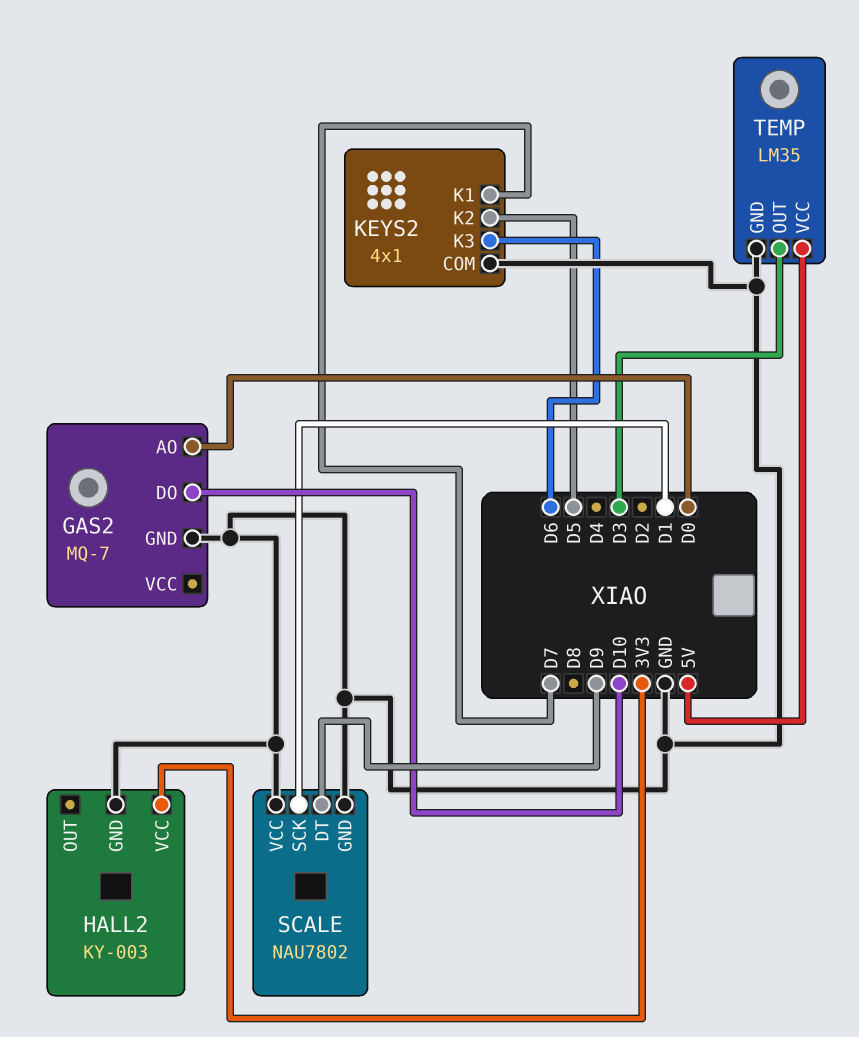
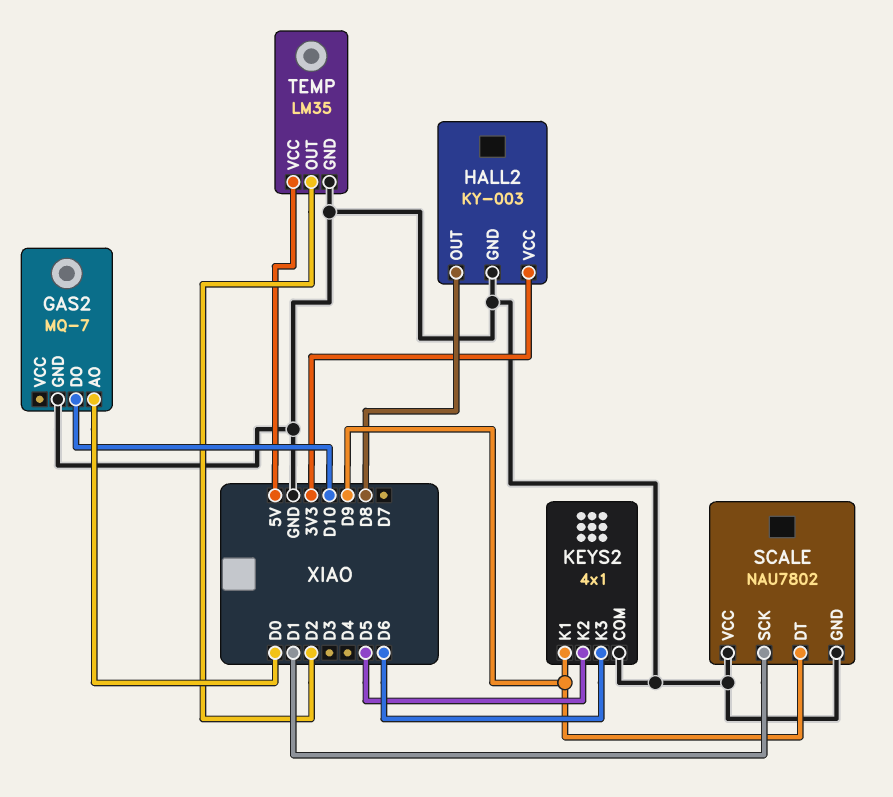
HALL2 pin OUT: none -> D8
KEYS2 pin K1: D7 -> D9
TEMP pin OUT: D3 -> D2

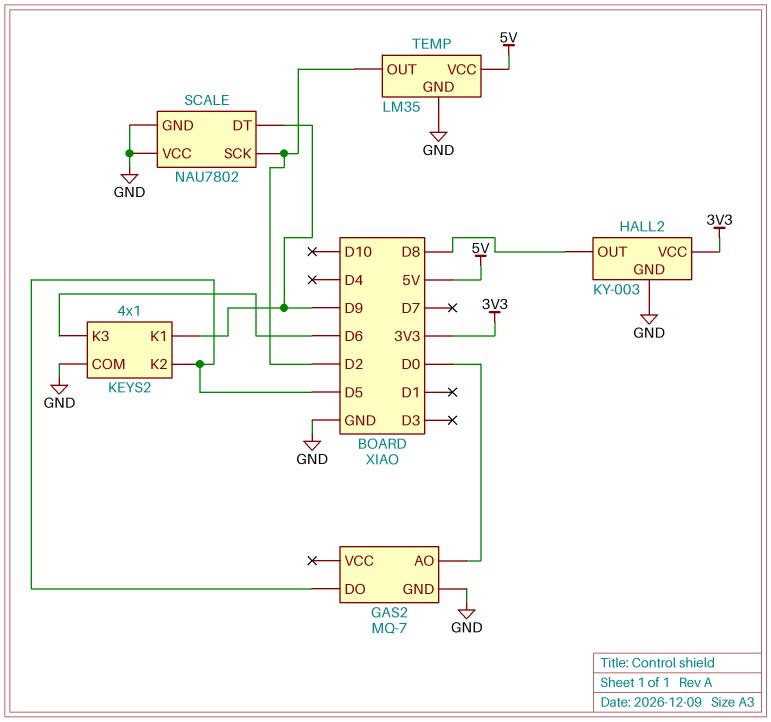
GAS2 pin DO: D10 -> D5
SCALE pin SCK: D1 -> D2

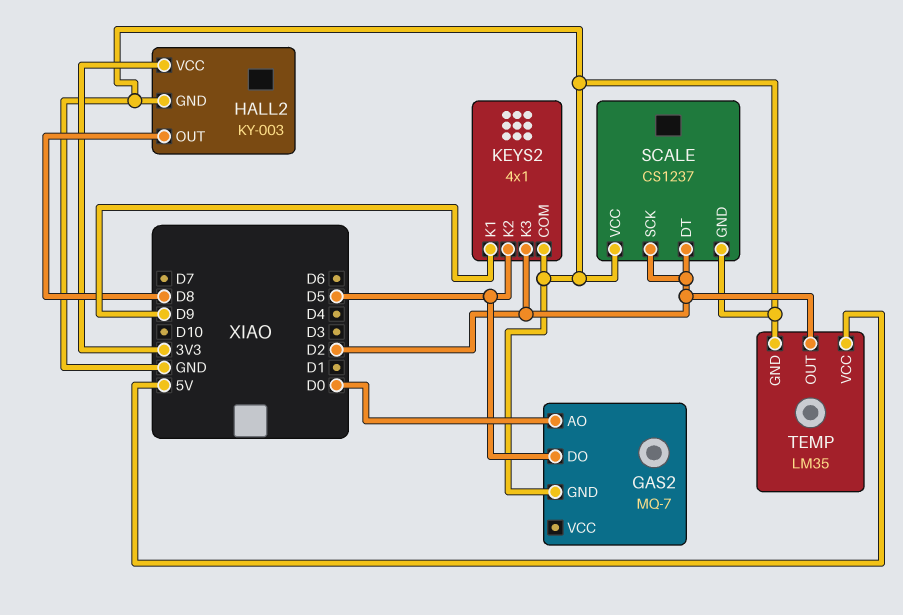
KEYS2 pin K3: D6 -> D2
SCALE: NAU7802 -> CS1237
SCALE pin DT: D9 -> D2

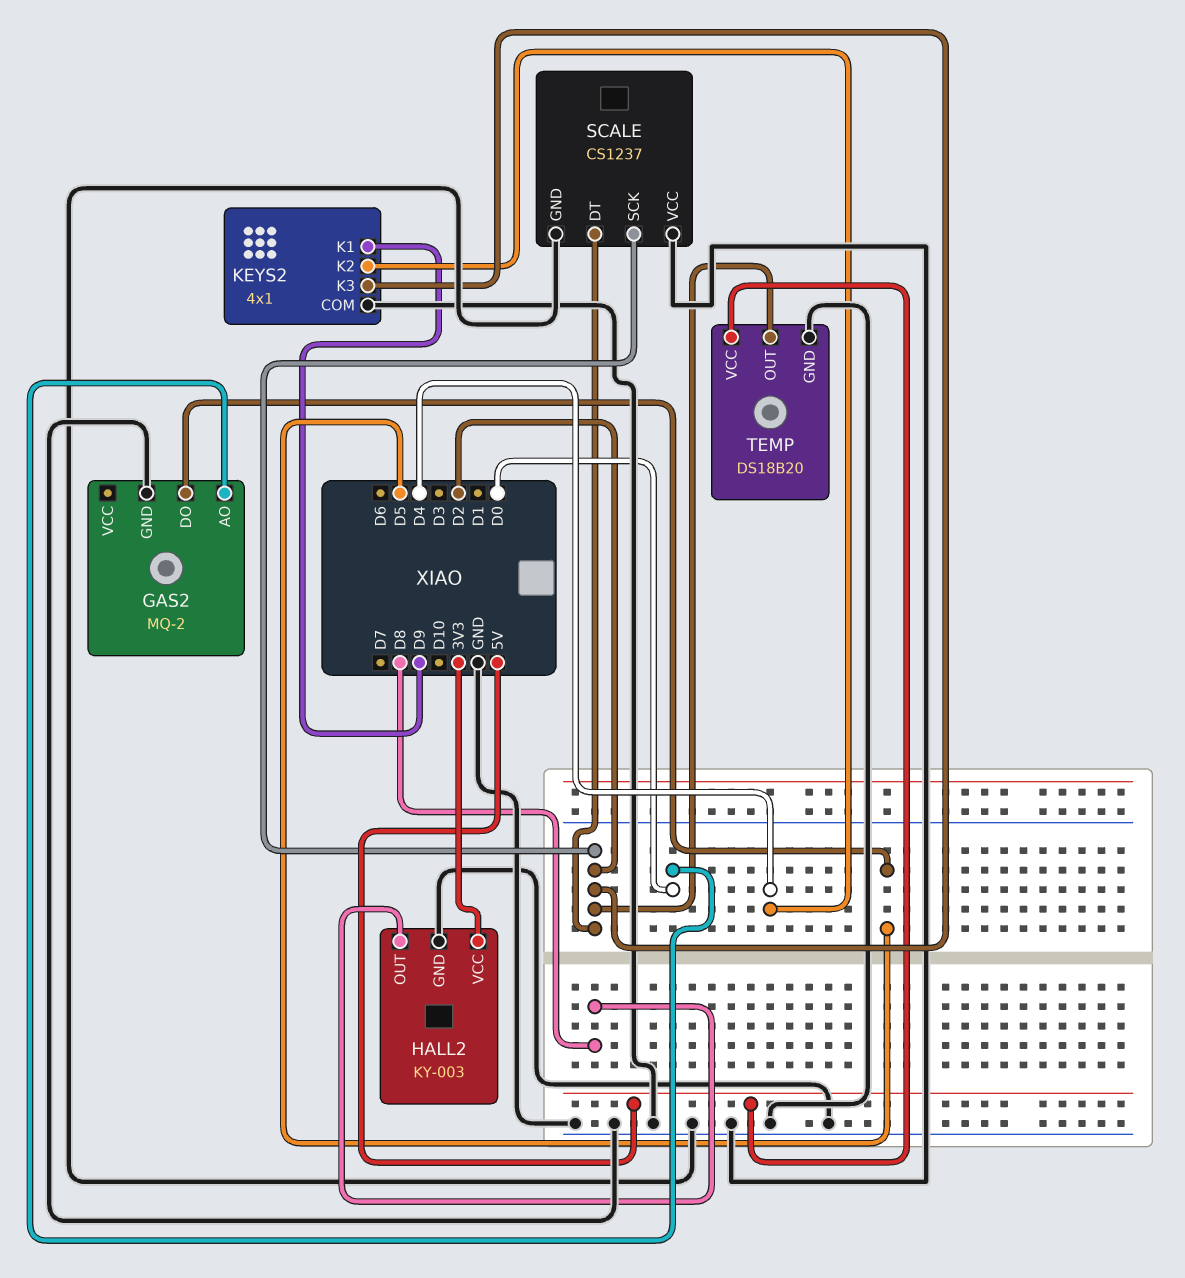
GAS2: MQ-7 -> MQ-2
KEYS2 pin K2: D5 -> D4
TEMP: LM35 -> DS18B20

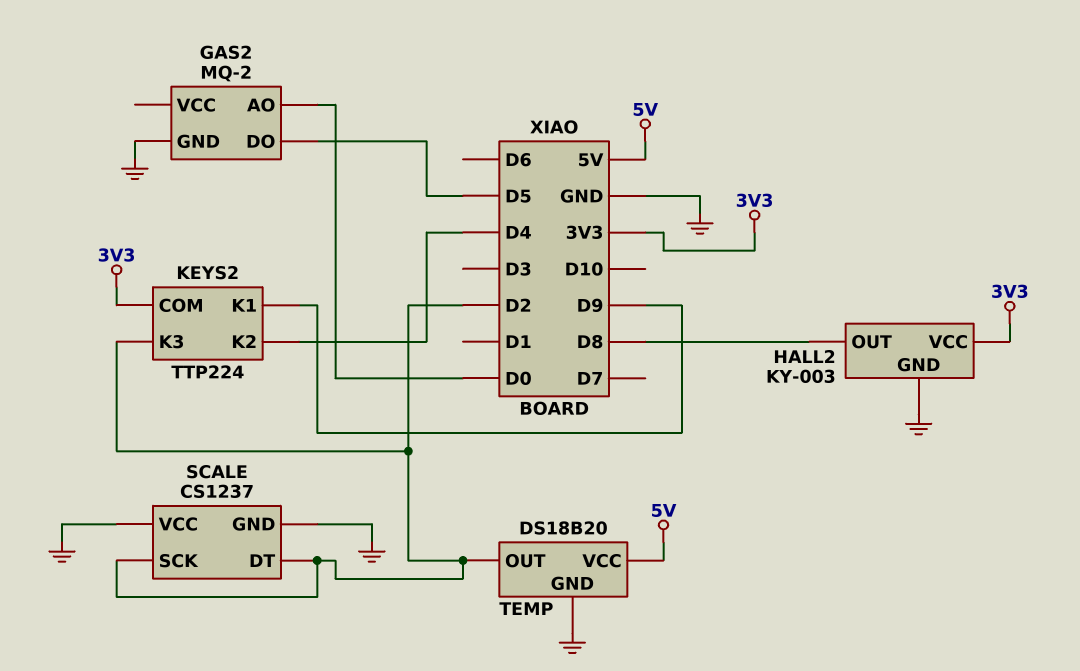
KEYS2: 4x1 -> TTP224
KEYS2 pin COM: GND -> 3V3

